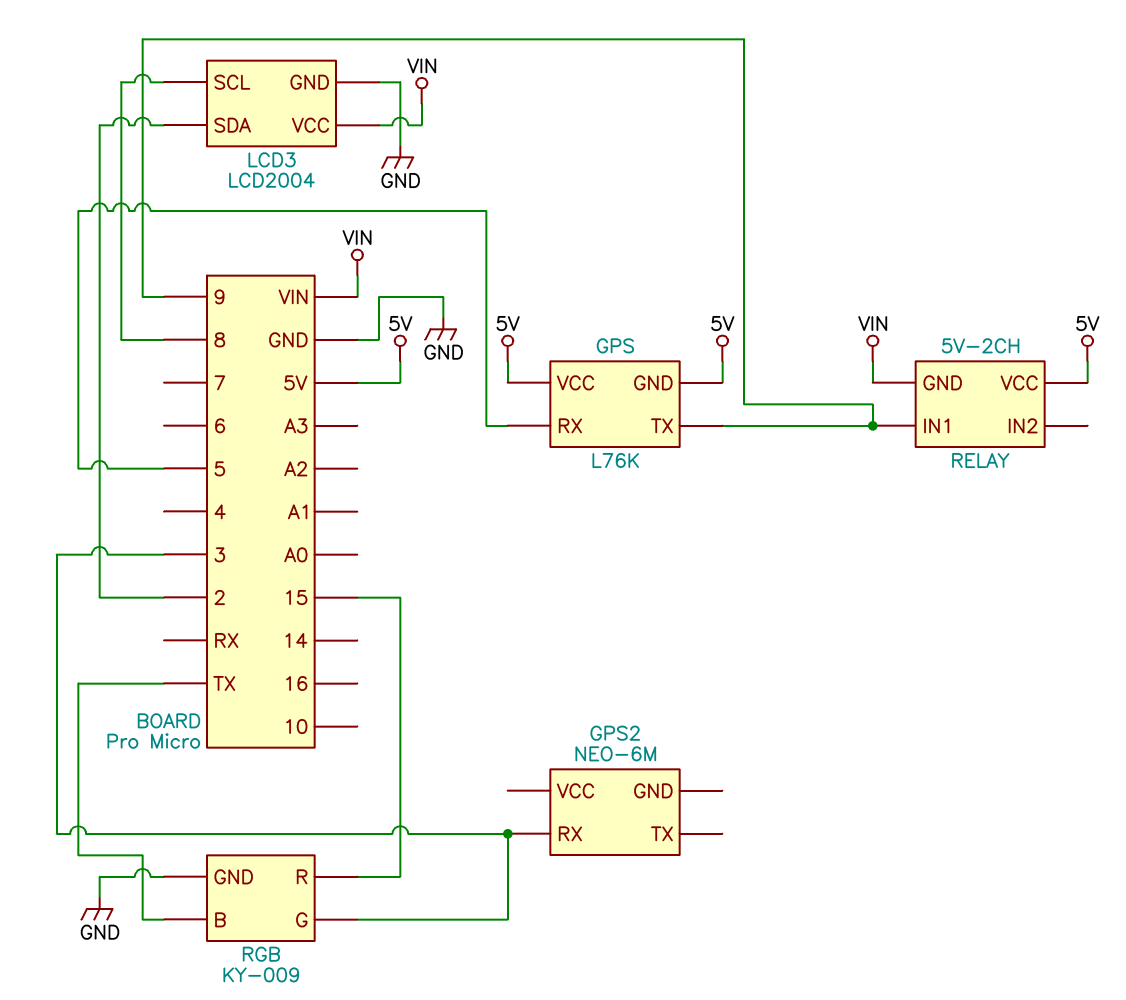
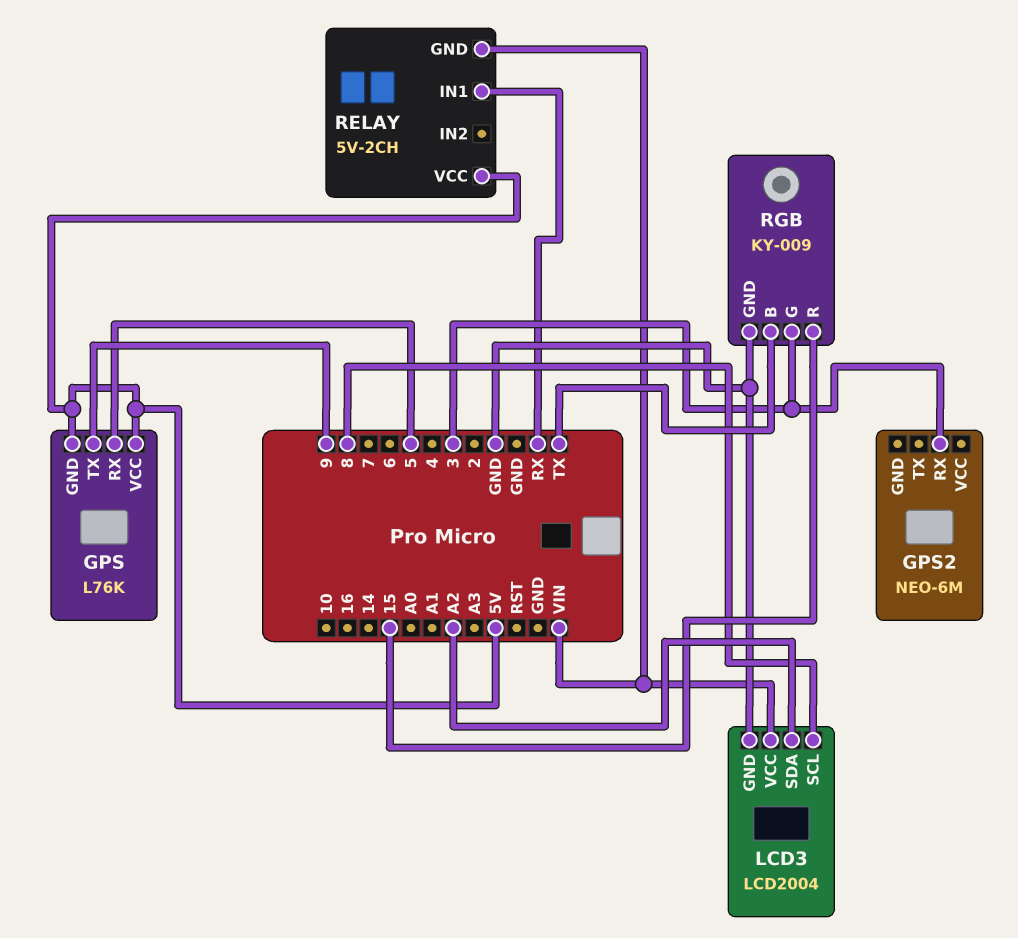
LCD3 pin SDA: 2 -> A2
RELAY pin IN1: 9 -> RX

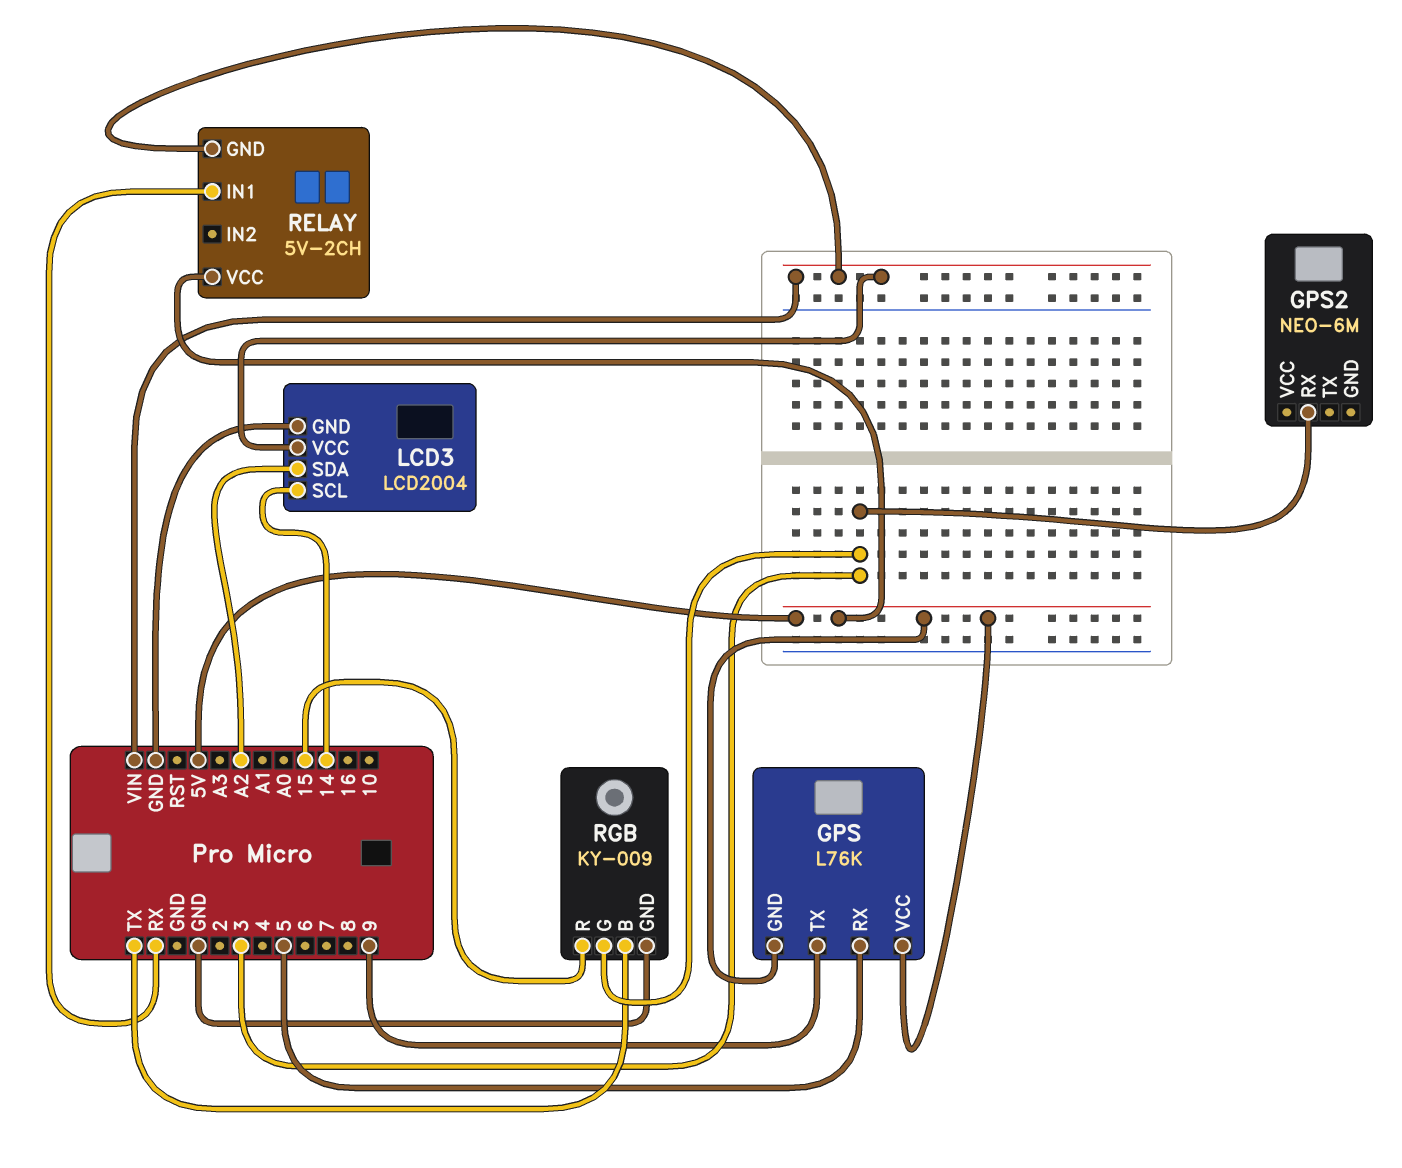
LCD3 pin SCL: 8 -> 14

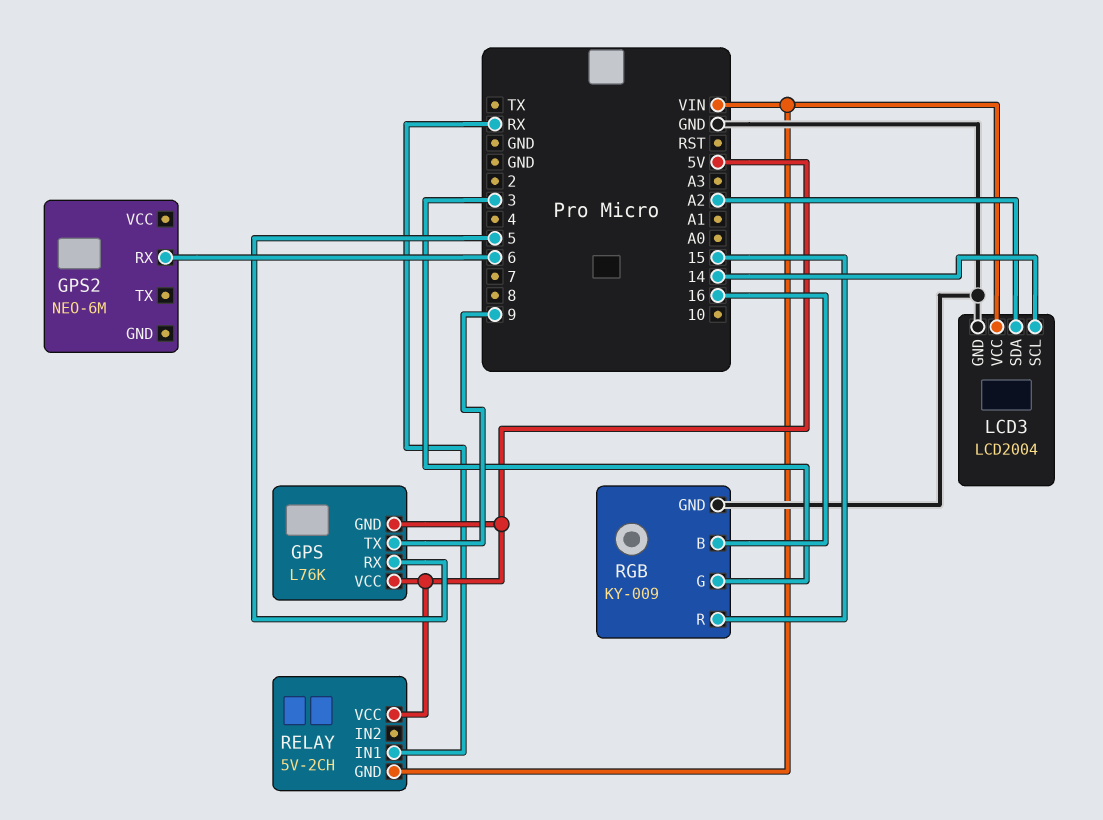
GPS2 pin RX: 3 -> 6
RGB pin B: TX -> 16

